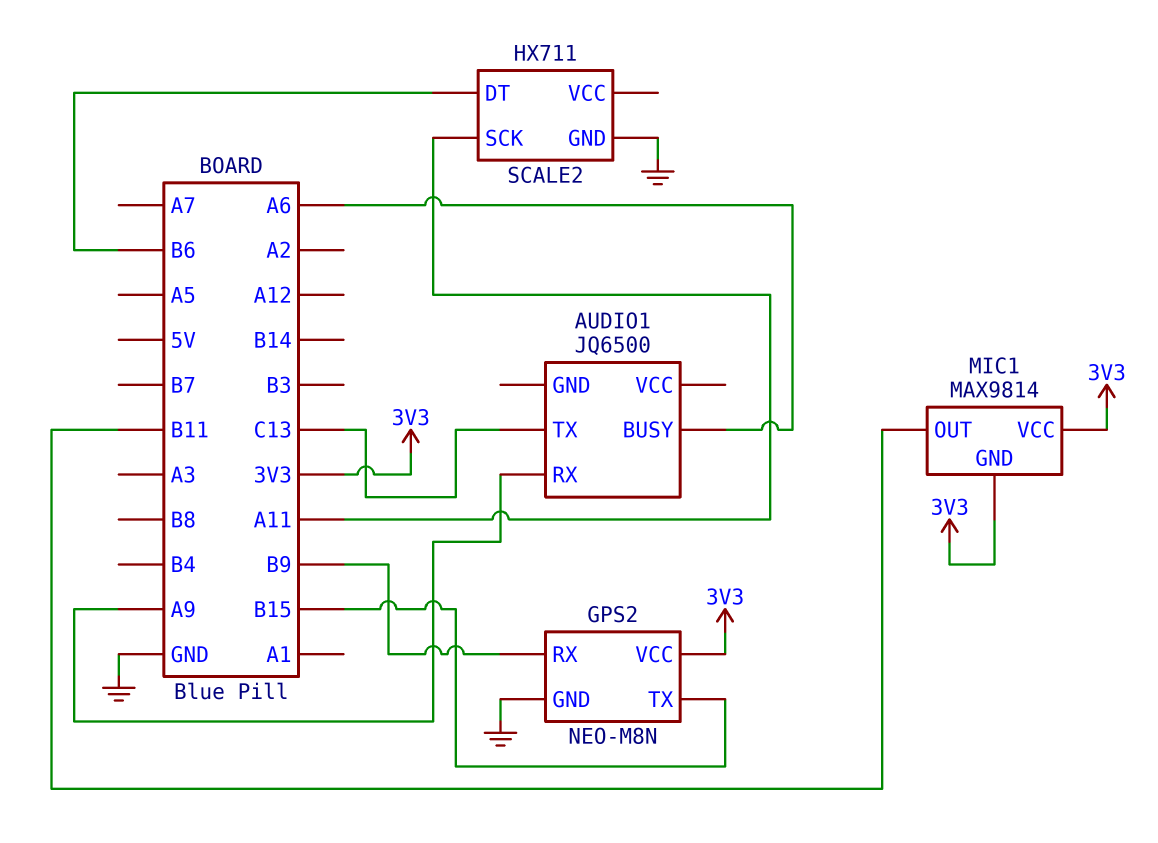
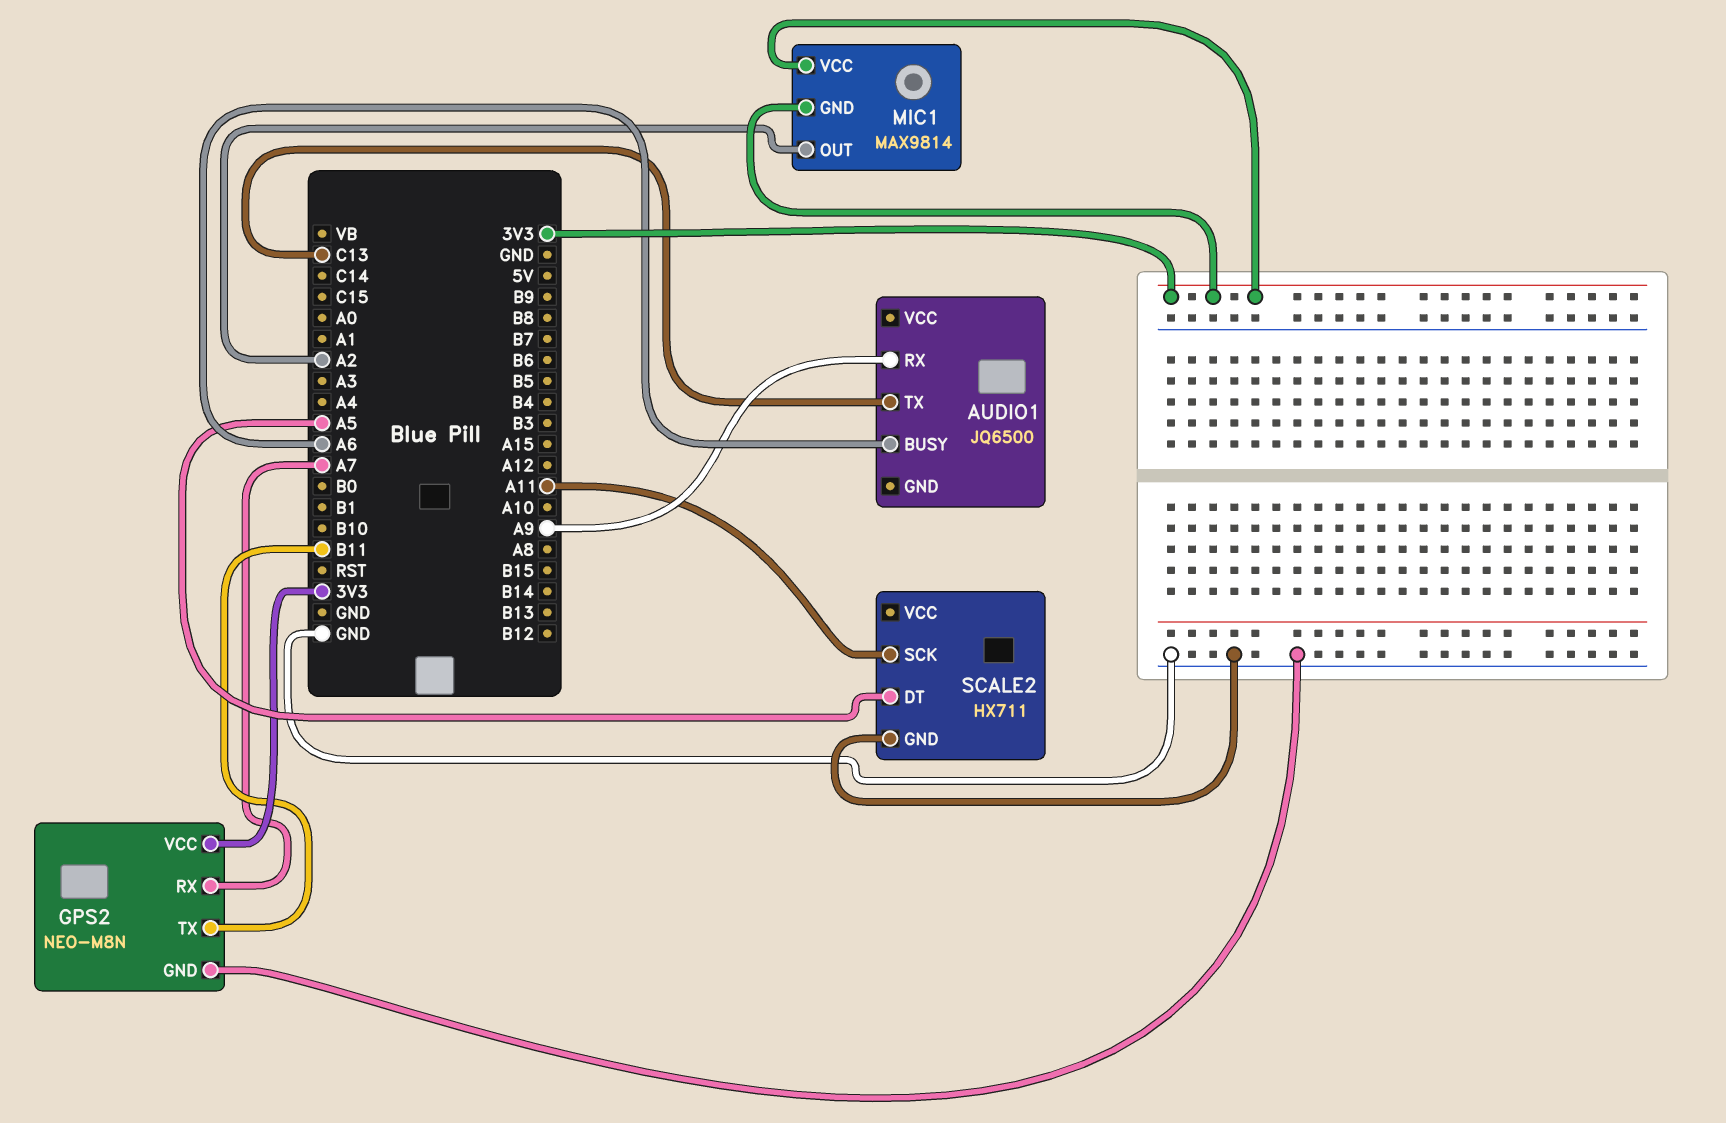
GPS2 pin RX: B9 -> A7
GPS2 pin TX: B15 -> B11
MIC1 pin OUT: B11 -> A2
SCALE2 pin DT: B6 -> A5

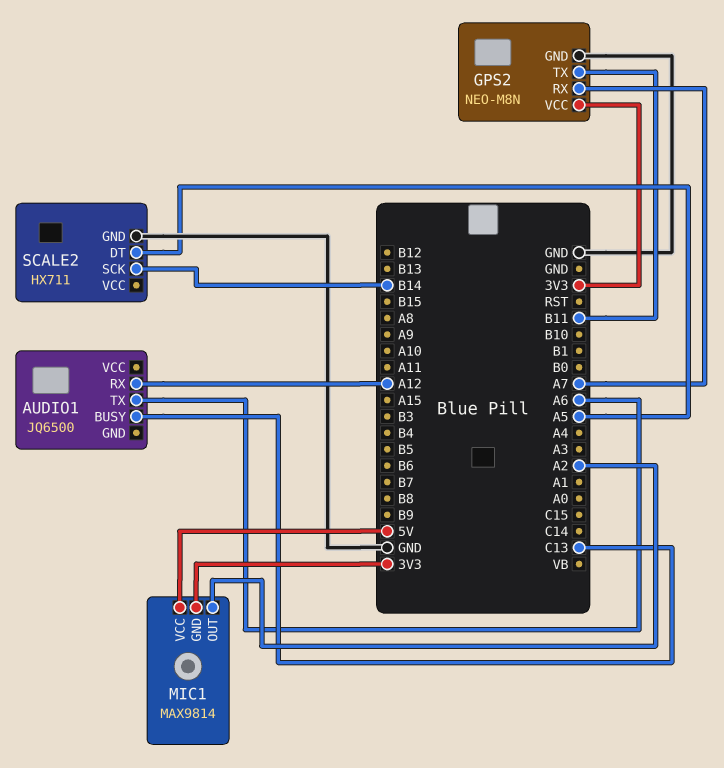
AUDIO1 pin BUSY: A6 -> C13
AUDIO1 pin RX: A9 -> A12
AUDIO1 pin TX: C13 -> A6
MIC1 pin VCC: 3V3 -> 5V
SCALE2 pin SCK: A11 -> B14

